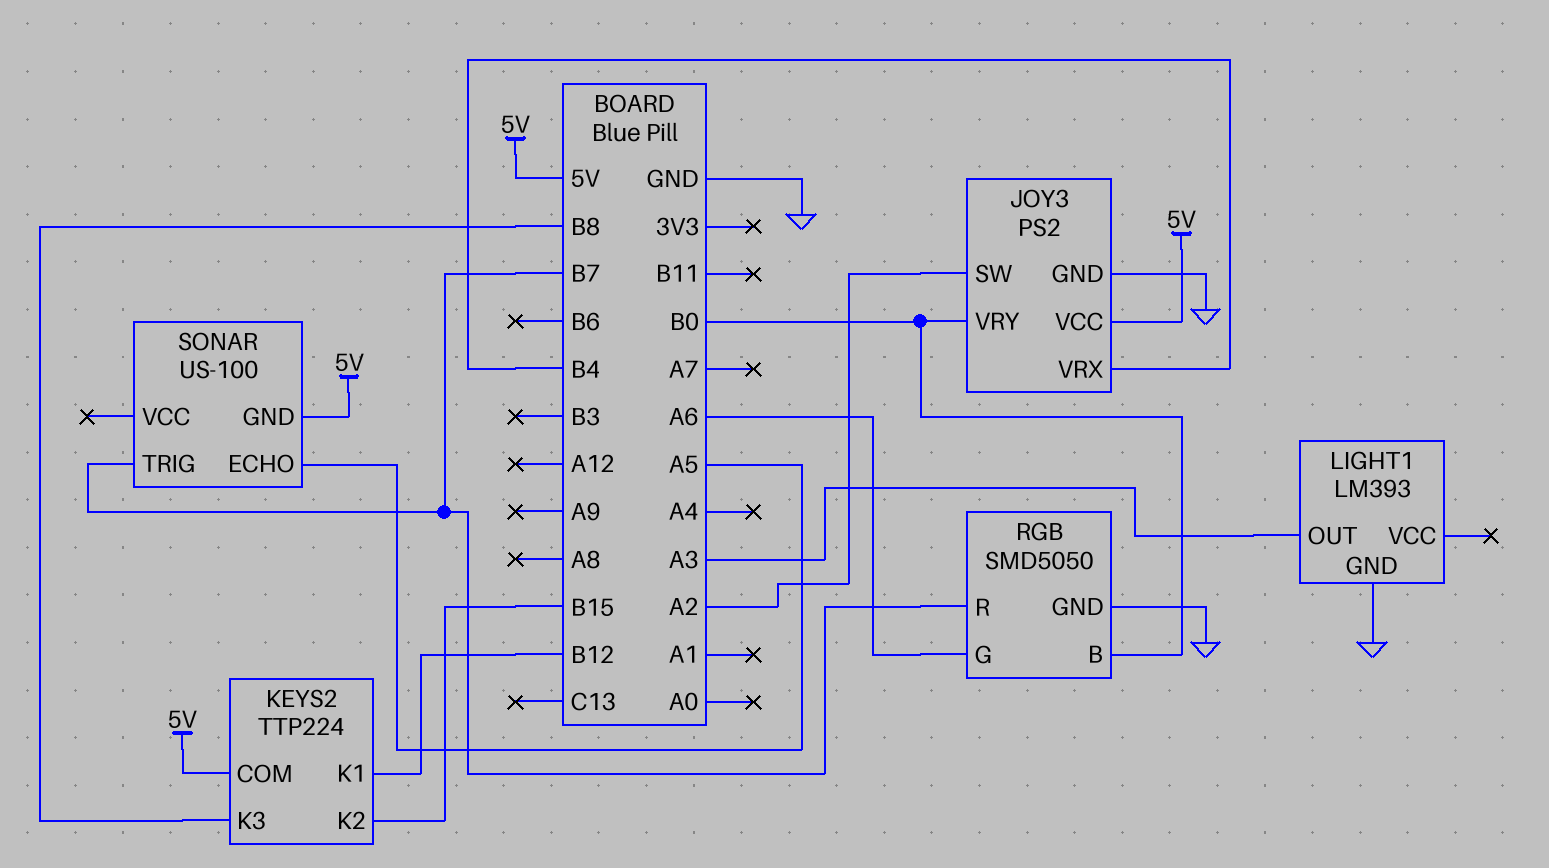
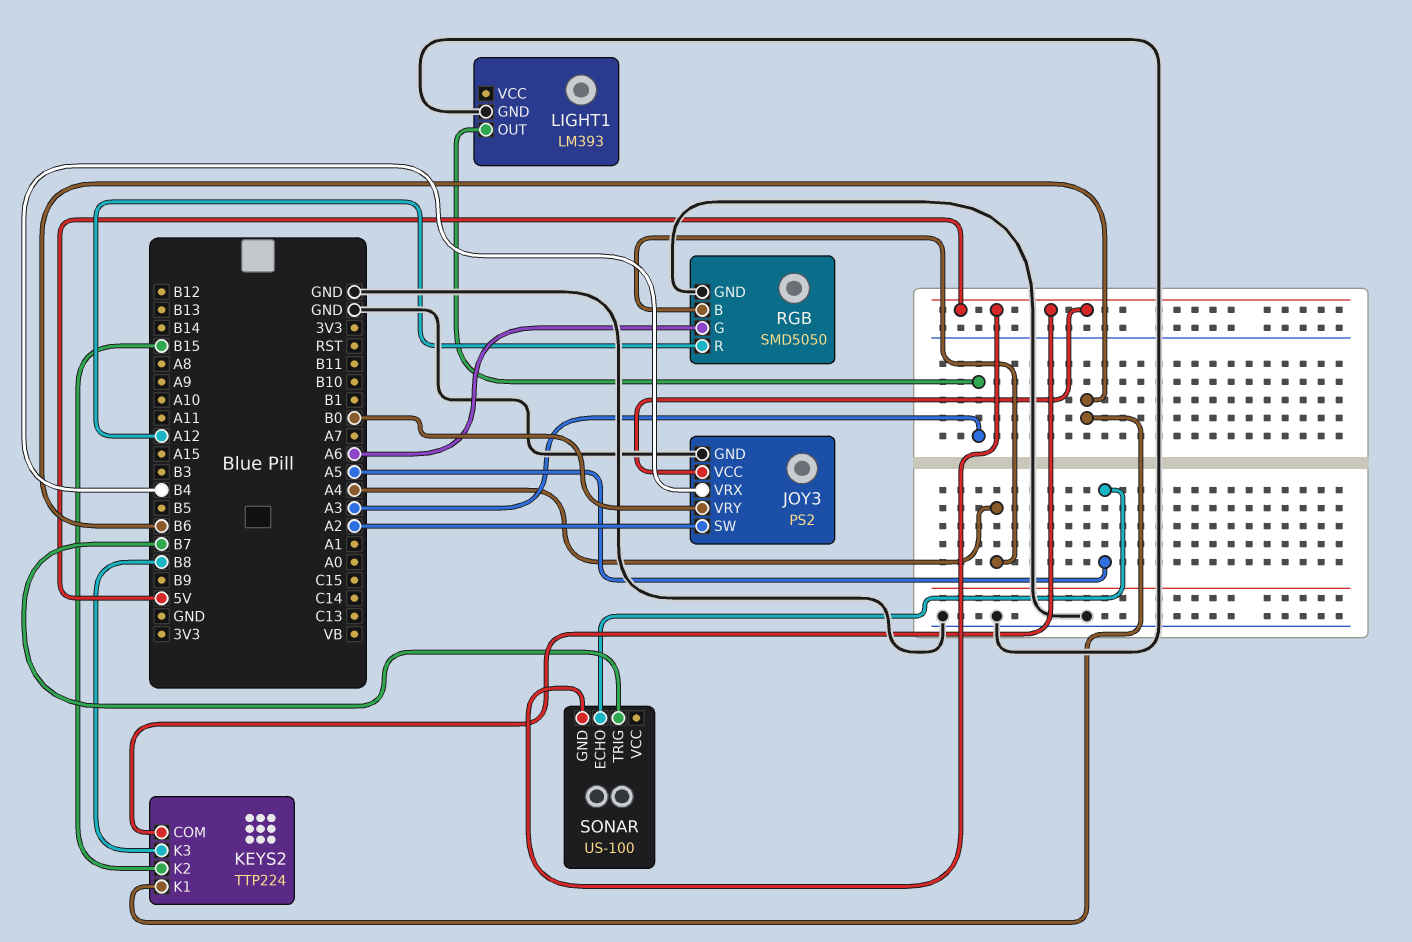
KEYS2 pin K1: B12 -> B6
RGB pin B: B0 -> A4
RGB pin R: B7 -> A12

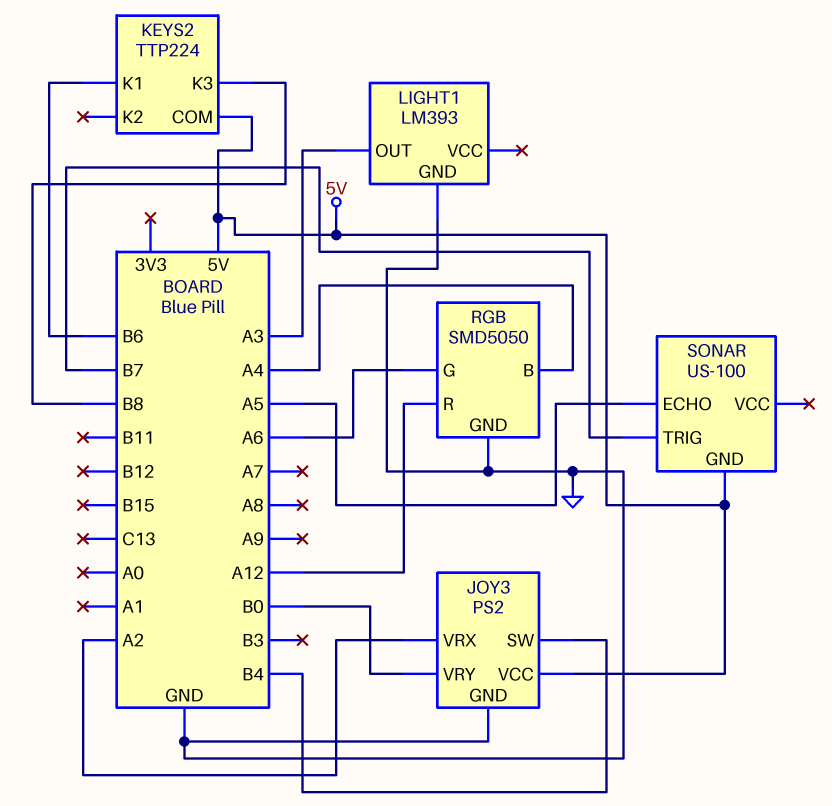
JOY3 pin SW: A2 -> B4
JOY3 pin VRX: B4 -> A2
KEYS2 pin K2: B15 -> none

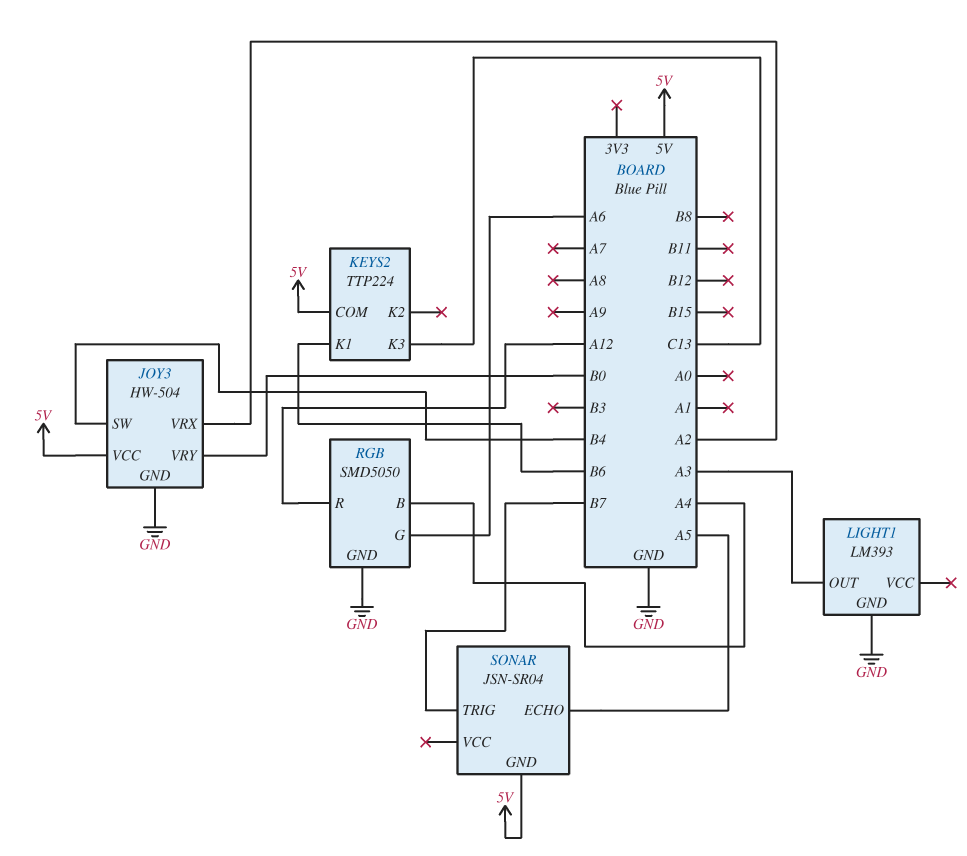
JOY3: PS2 -> HW-504
KEYS2 pin K3: B8 -> C13
SONAR: US-100 -> JSN-SR04

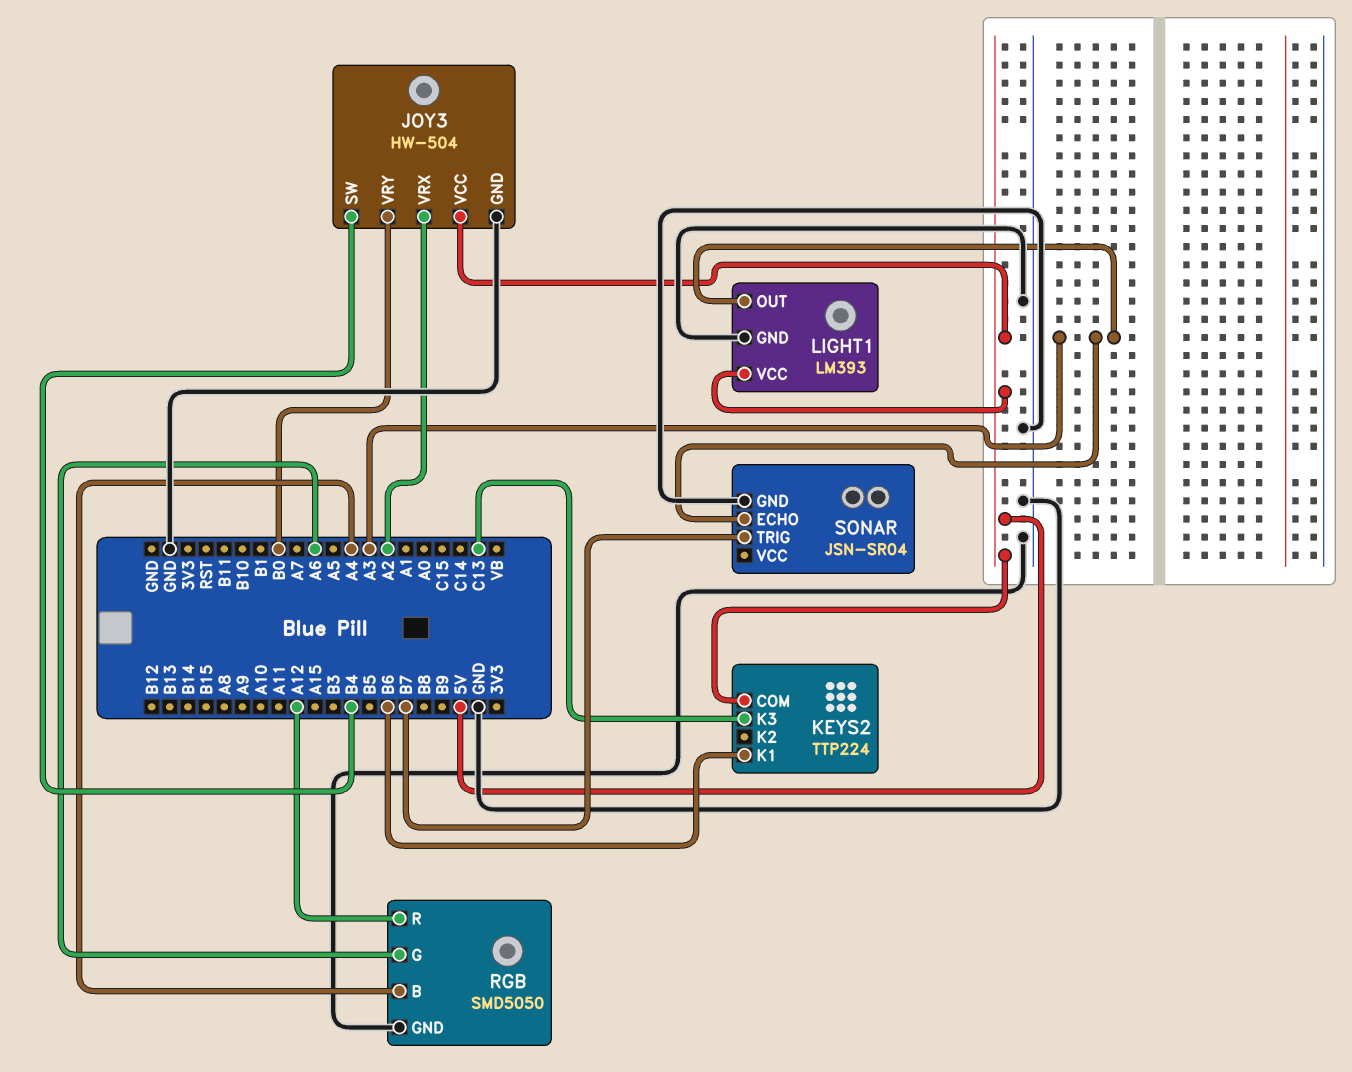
LIGHT1 pin VCC: none -> 5V
SONAR pin ECHO: A5 -> A3
SONAR pin GND: 5V -> GND

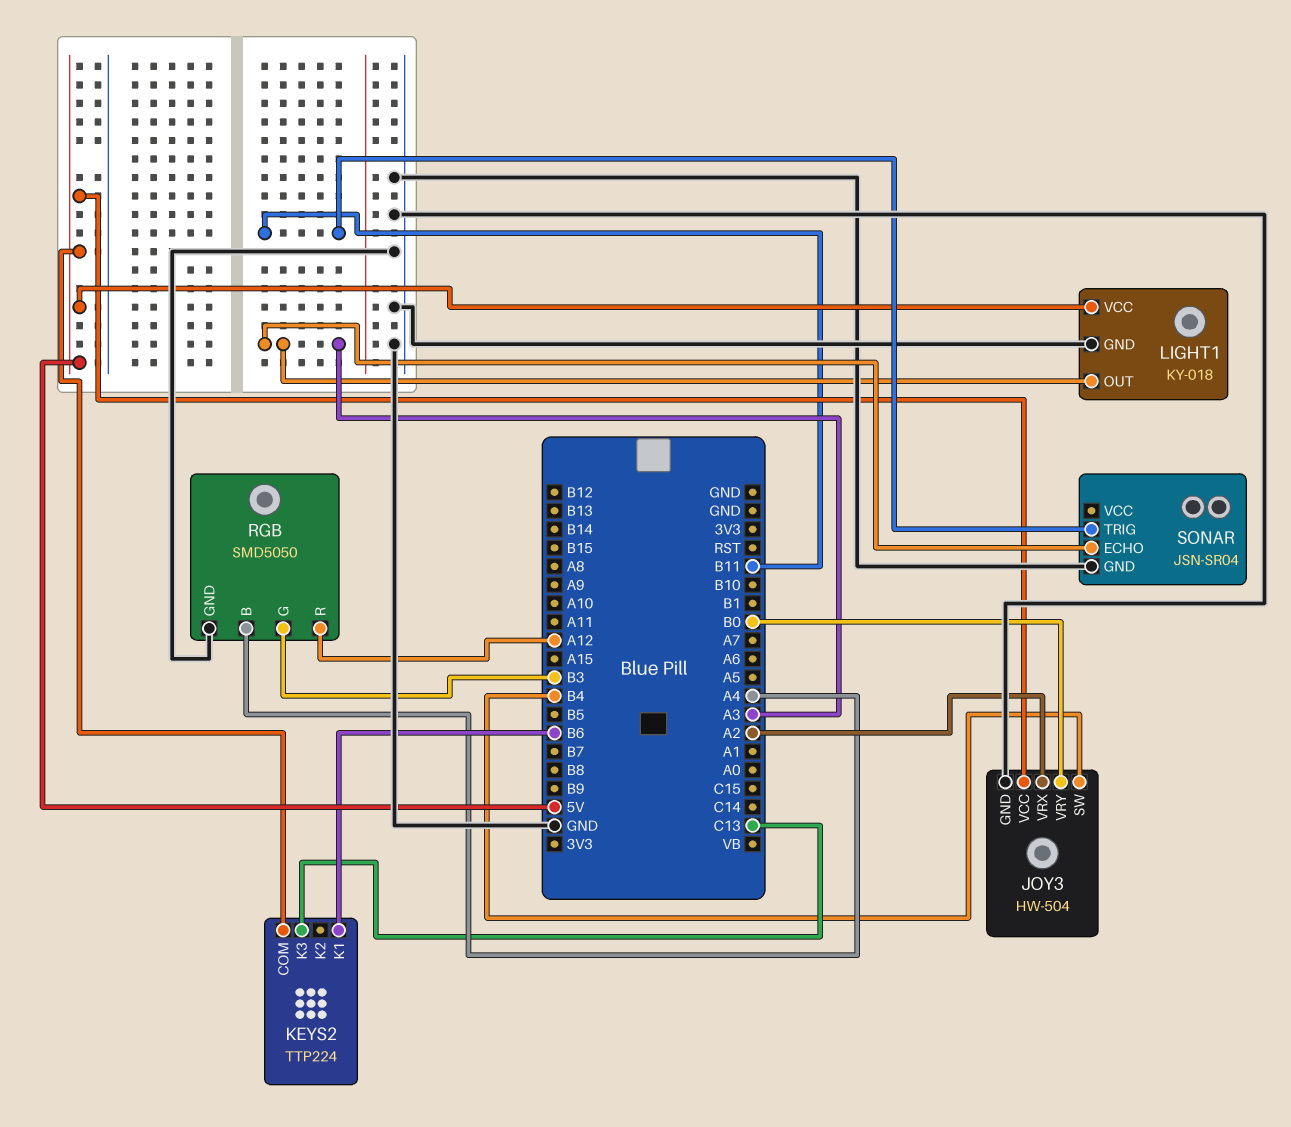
LIGHT1: LM393 -> KY-018
RGB pin G: A6 -> B3
SONAR pin TRIG: B7 -> B11

